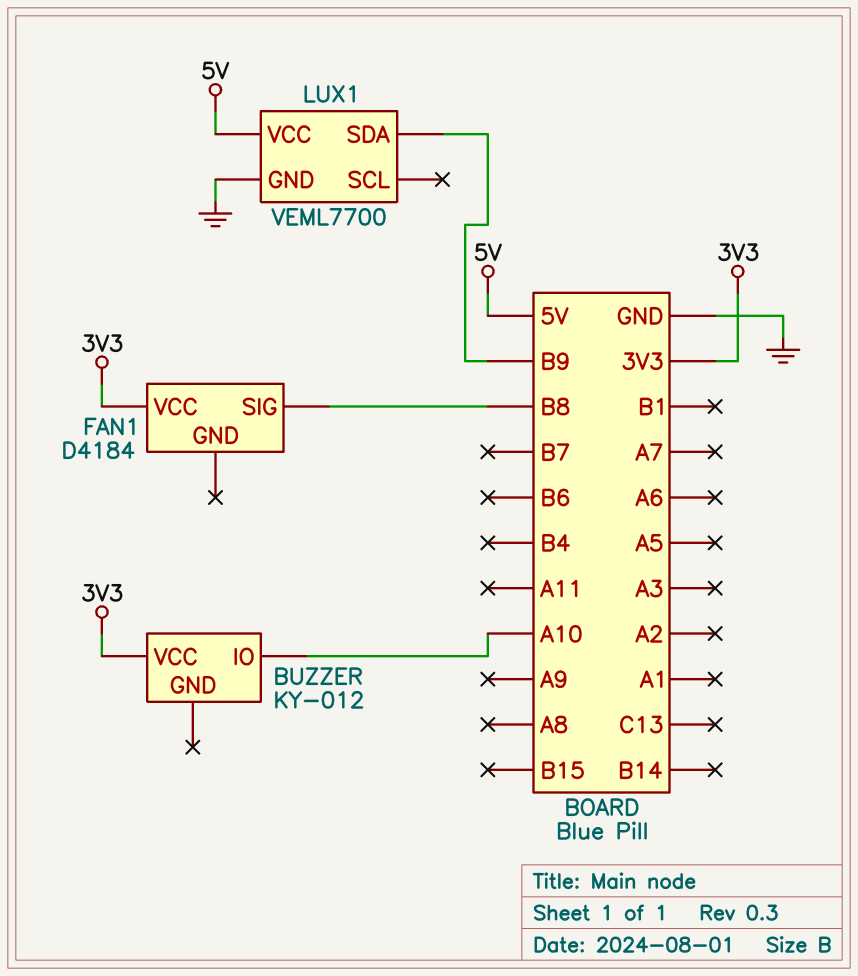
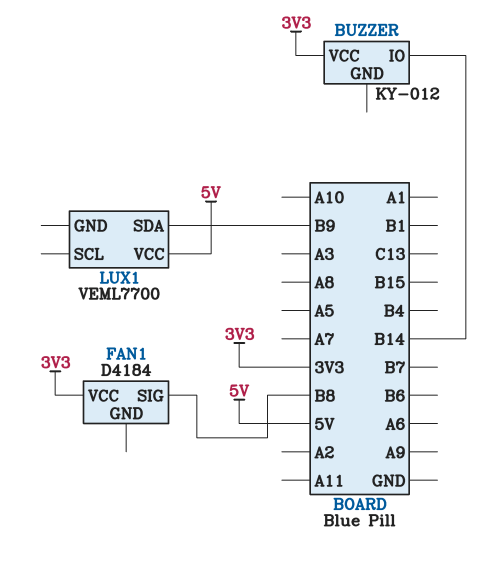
BUZZER pin IO: A10 -> B14
LUX1 pin GND: GND -> none

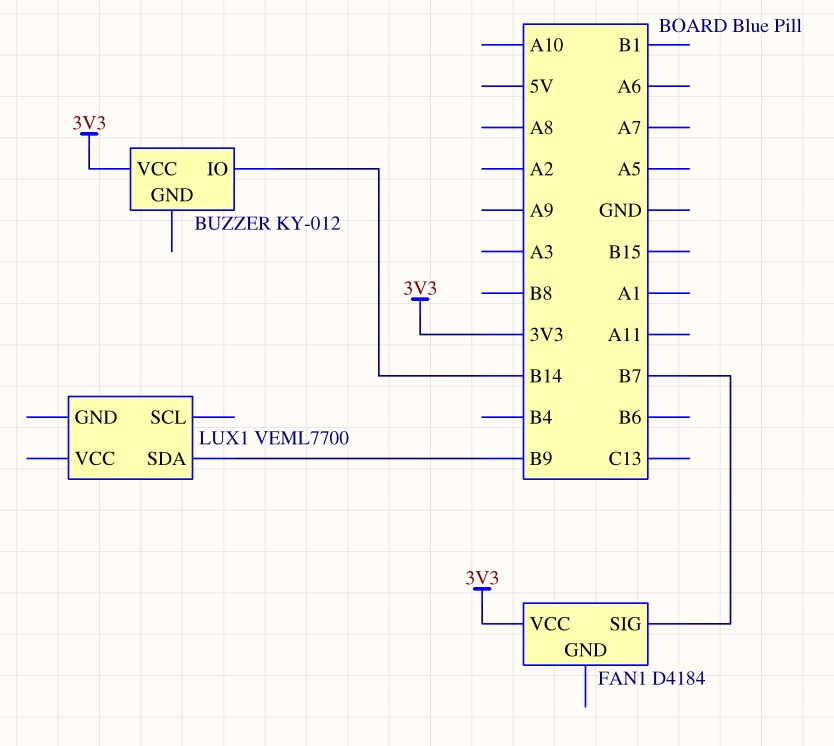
FAN1 pin SIG: B8 -> B7
LUX1 pin VCC: 5V -> none

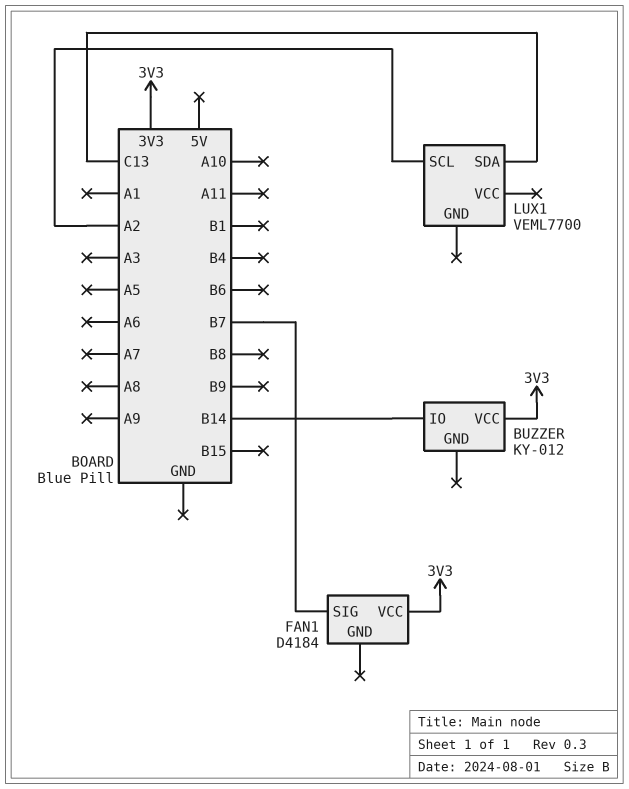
LUX1 pin SCL: none -> A2
LUX1 pin SDA: B9 -> C13

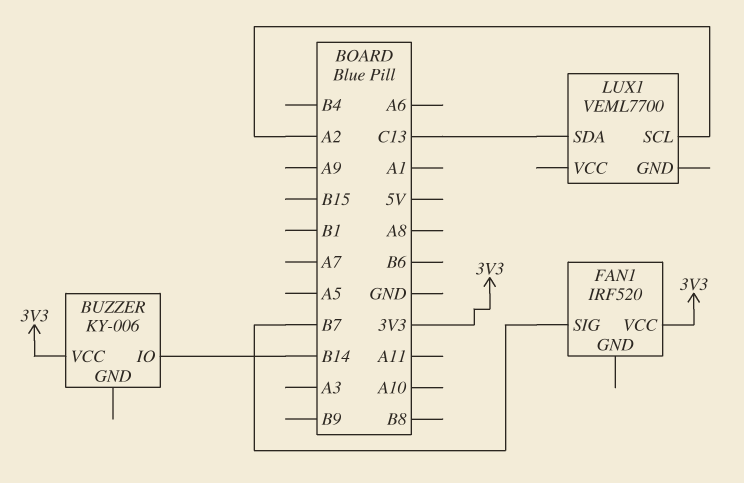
BUZZER: KY-012 -> KY-006
FAN1: D4184 -> IRF520

